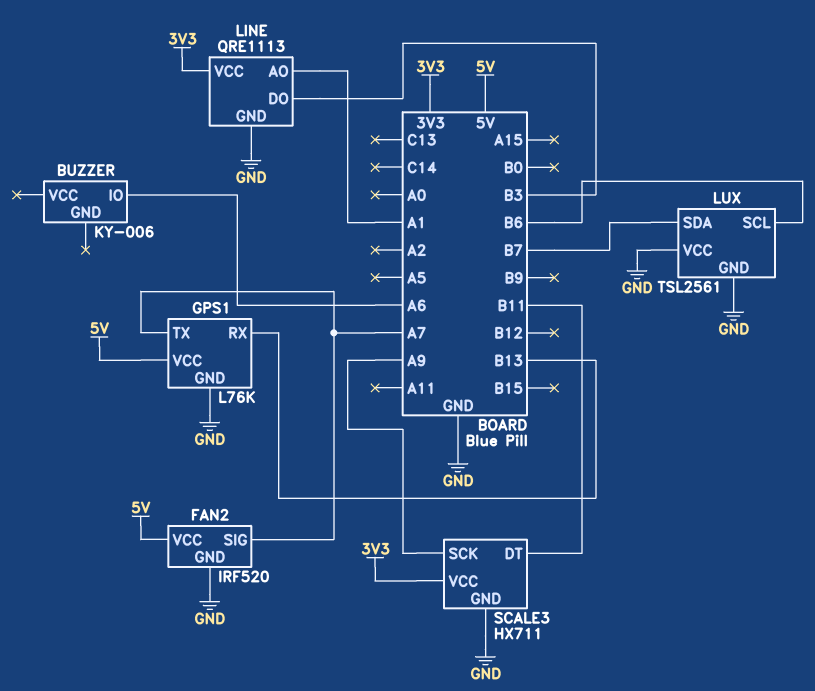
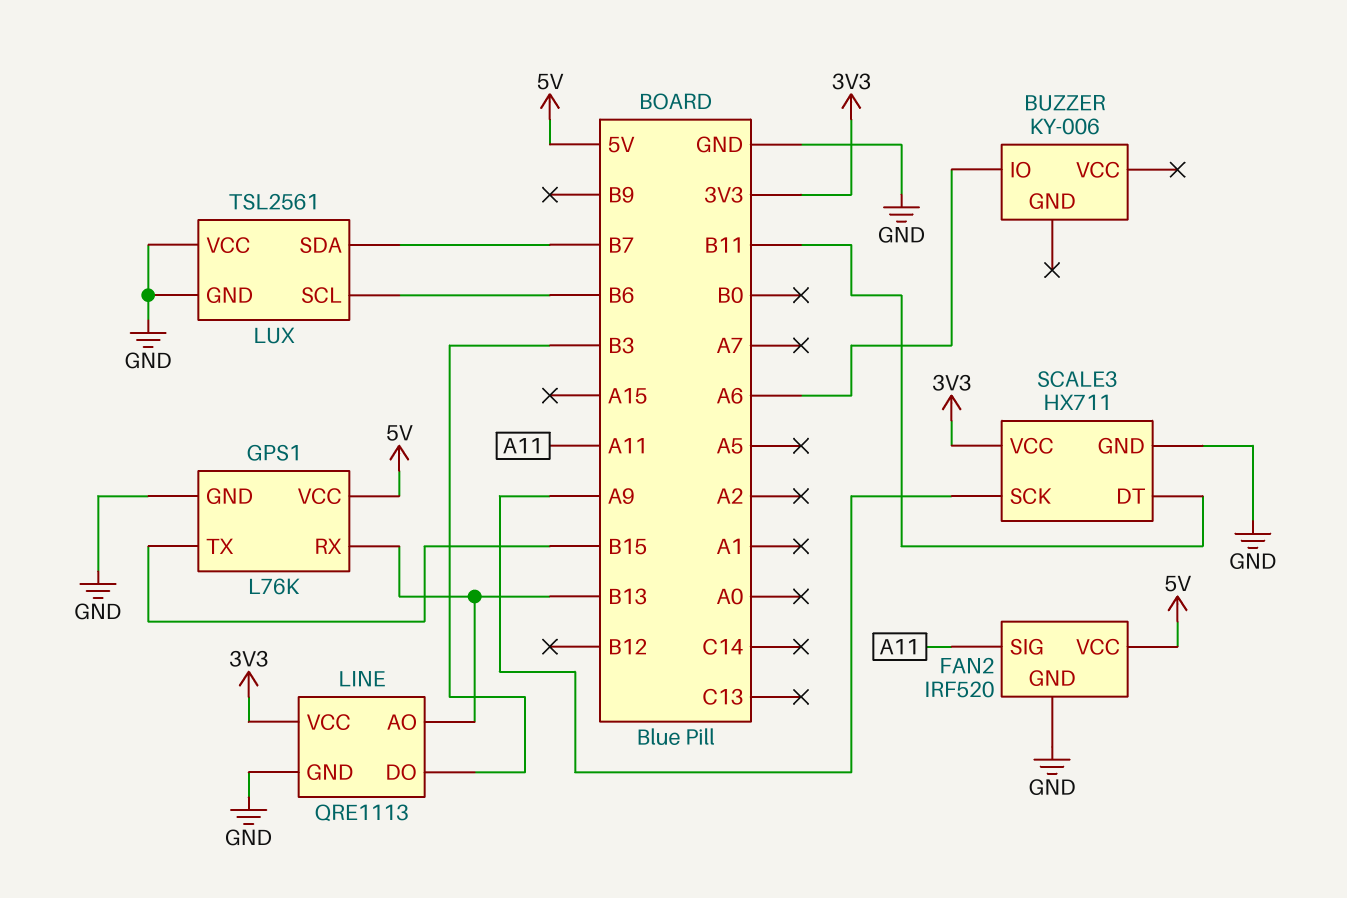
FAN2 pin SIG: A7 -> A11
GPS1 pin TX: A7 -> B15
LINE pin AO: A1 -> B13

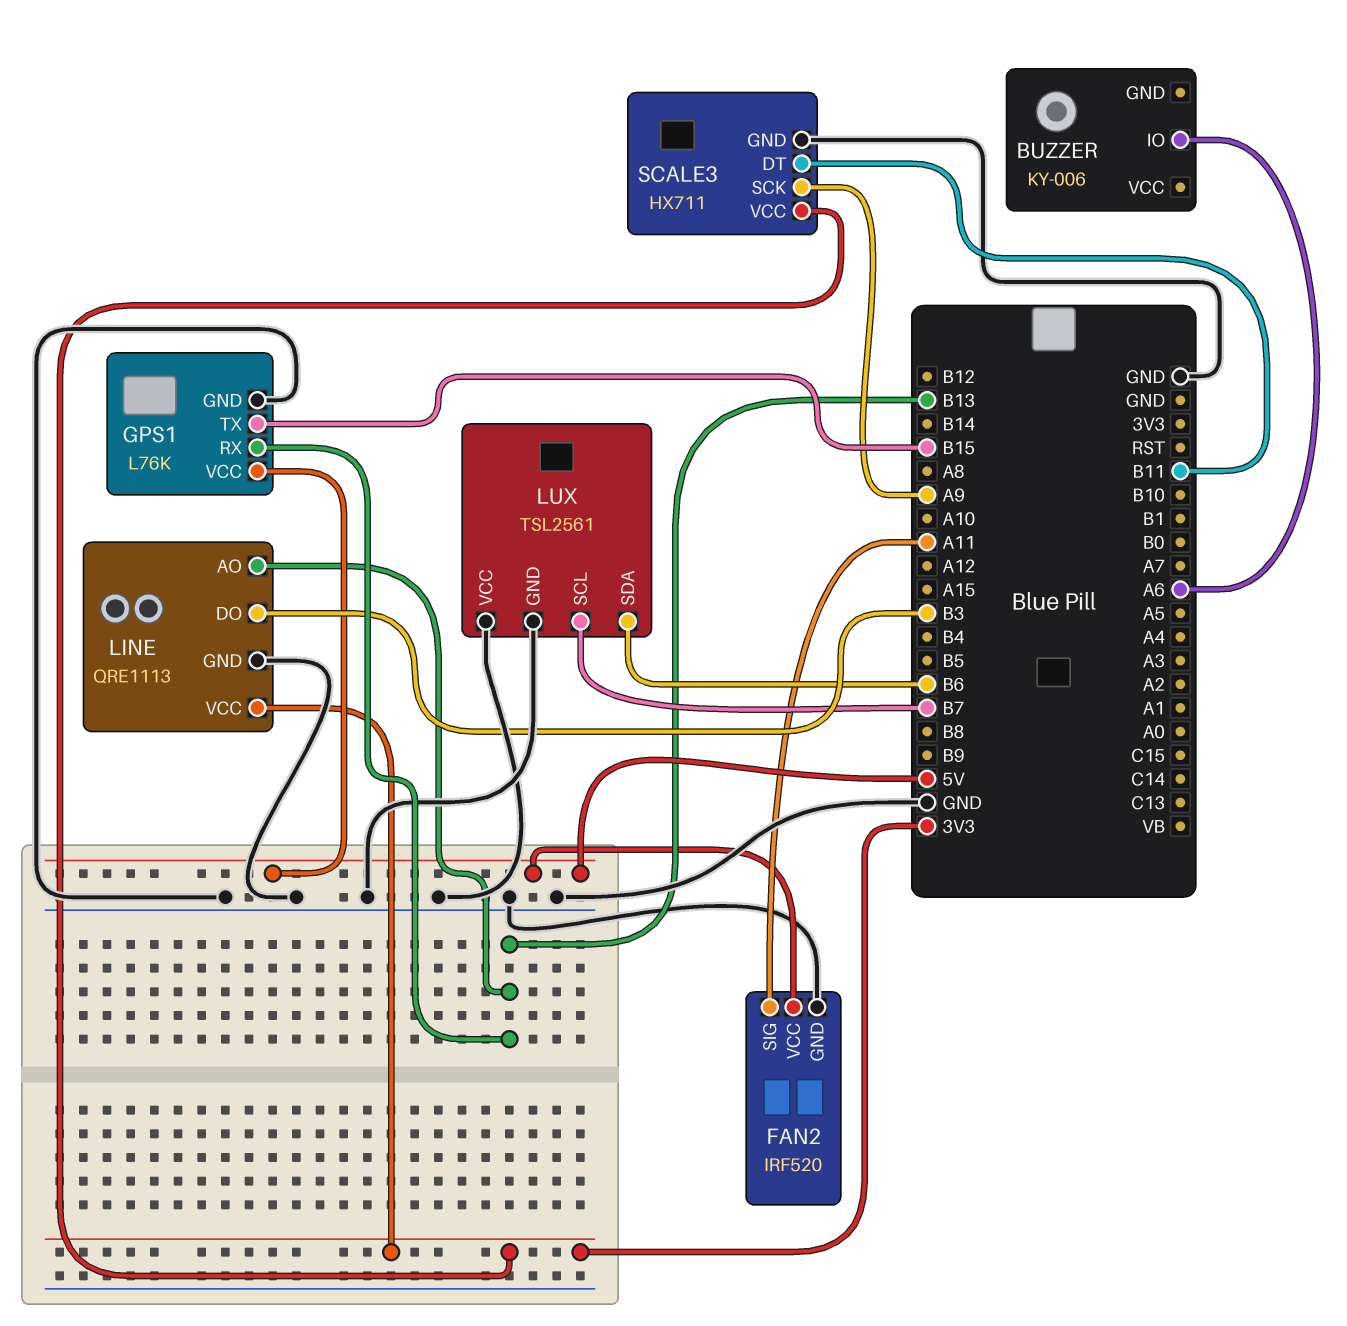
LUX pin SCL: B6 -> B7
LUX pin SDA: B7 -> B6

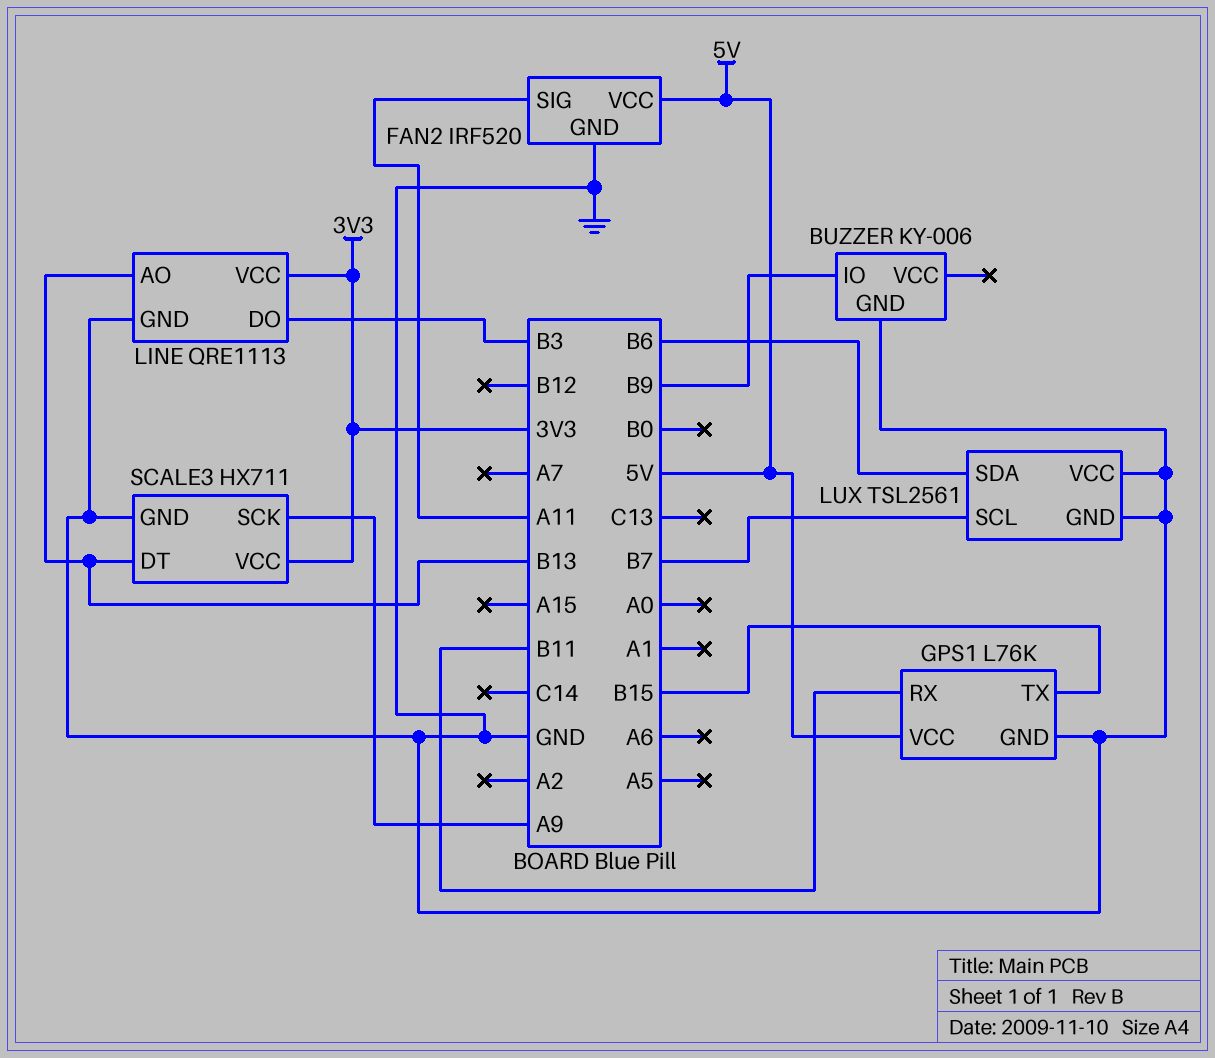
BUZZER pin GND: none -> GND
BUZZER pin IO: A6 -> B9
GPS1 pin RX: B13 -> B11
SCALE3 pin DT: B11 -> B13

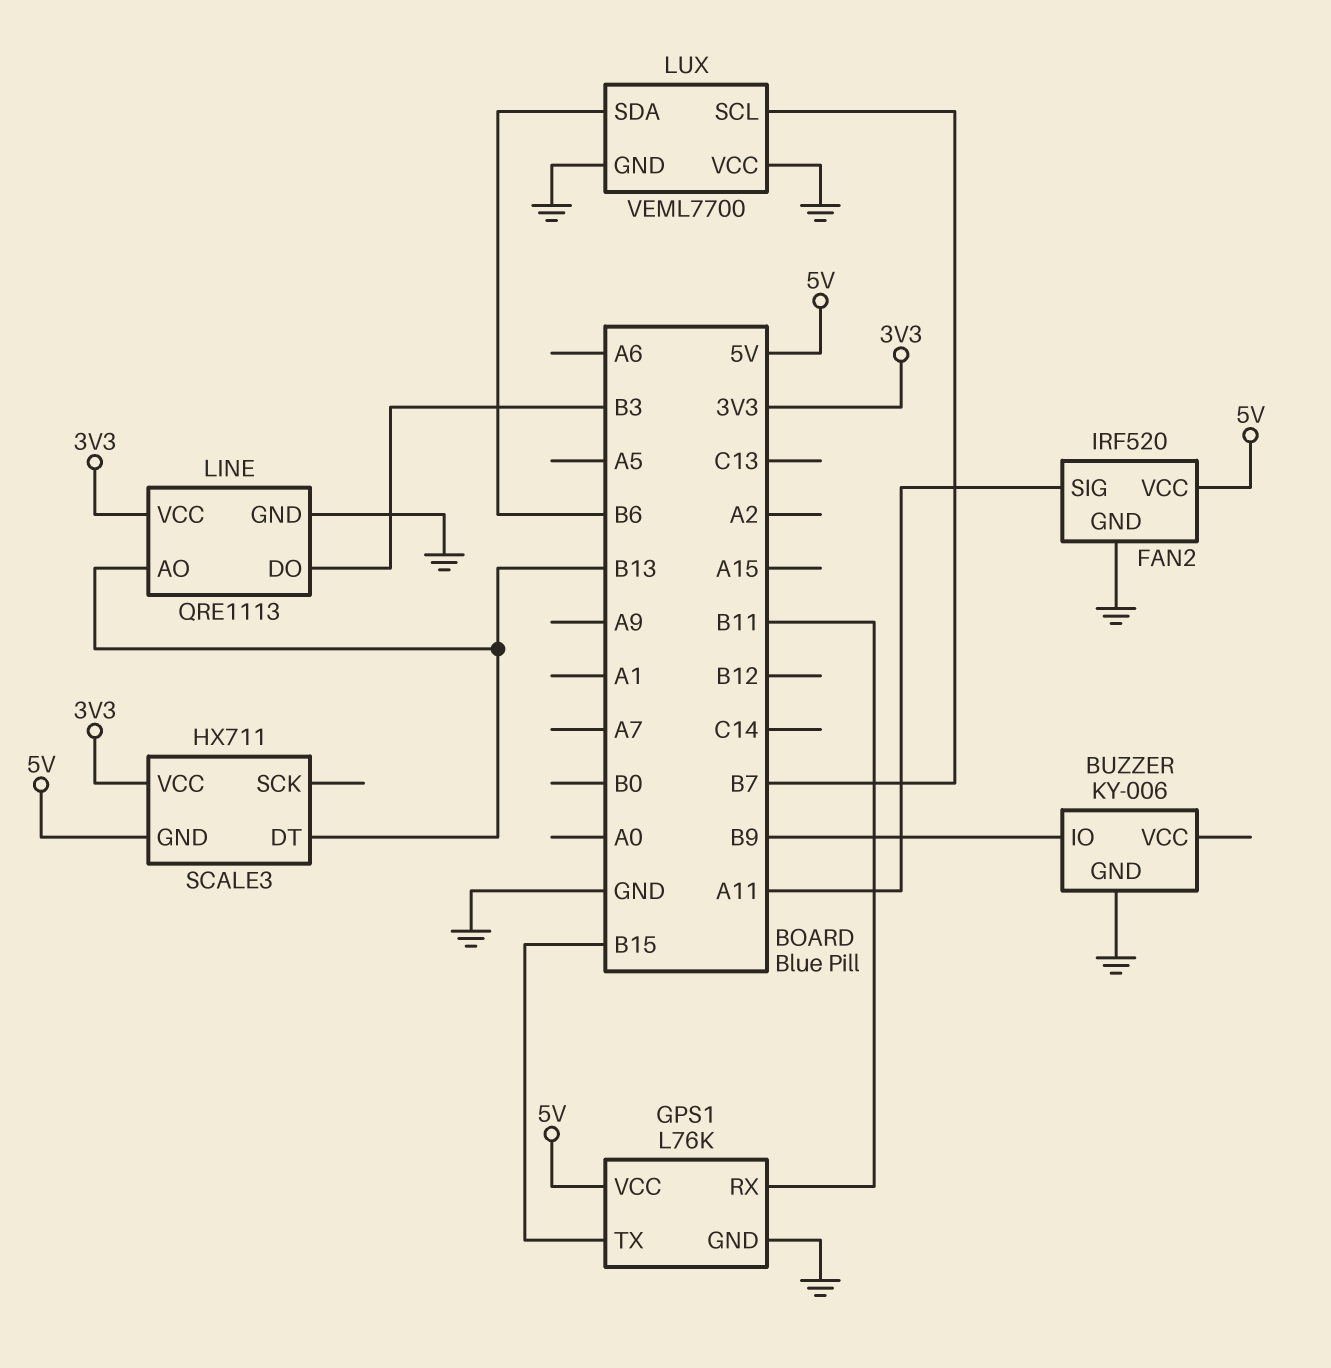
LUX: TSL2561 -> VEML7700
SCALE3 pin GND: GND -> 5V
SCALE3 pin SCK: A9 -> none

